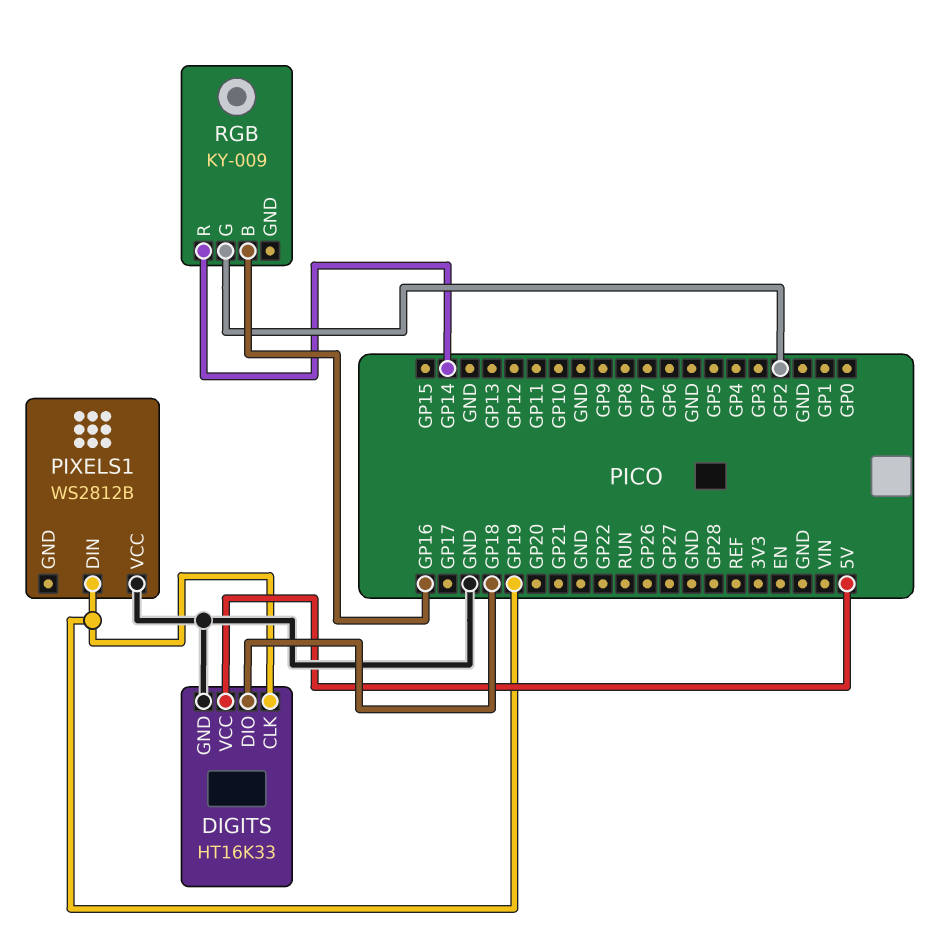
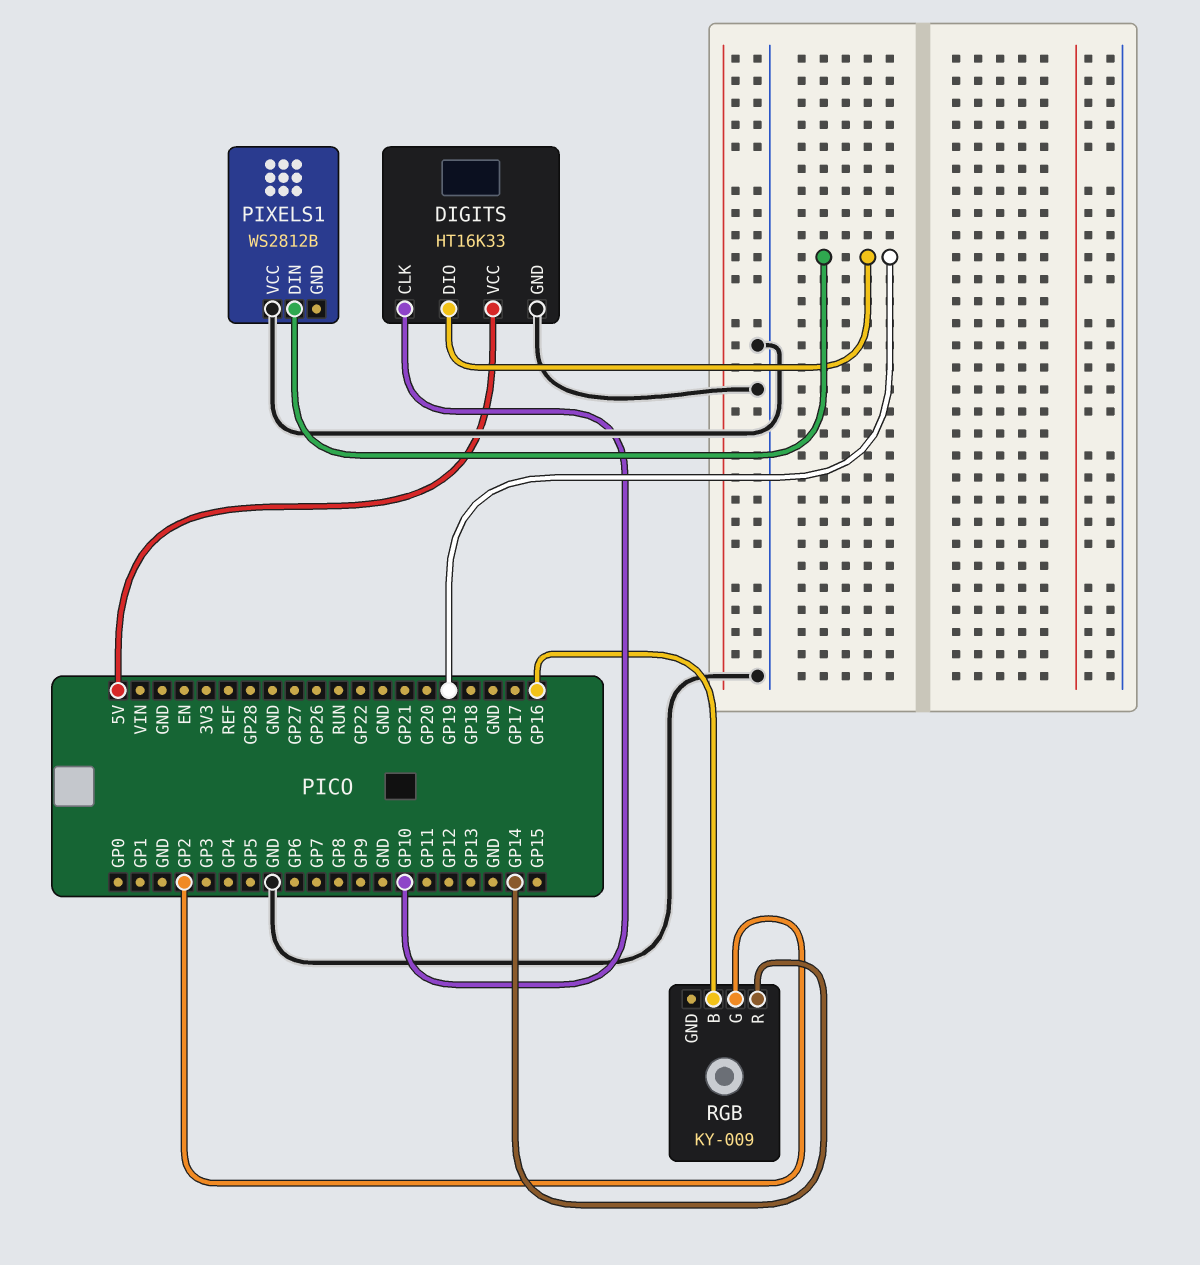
DIGITS pin CLK: GP19 -> GP10
DIGITS pin DIO: GP18 -> GP19

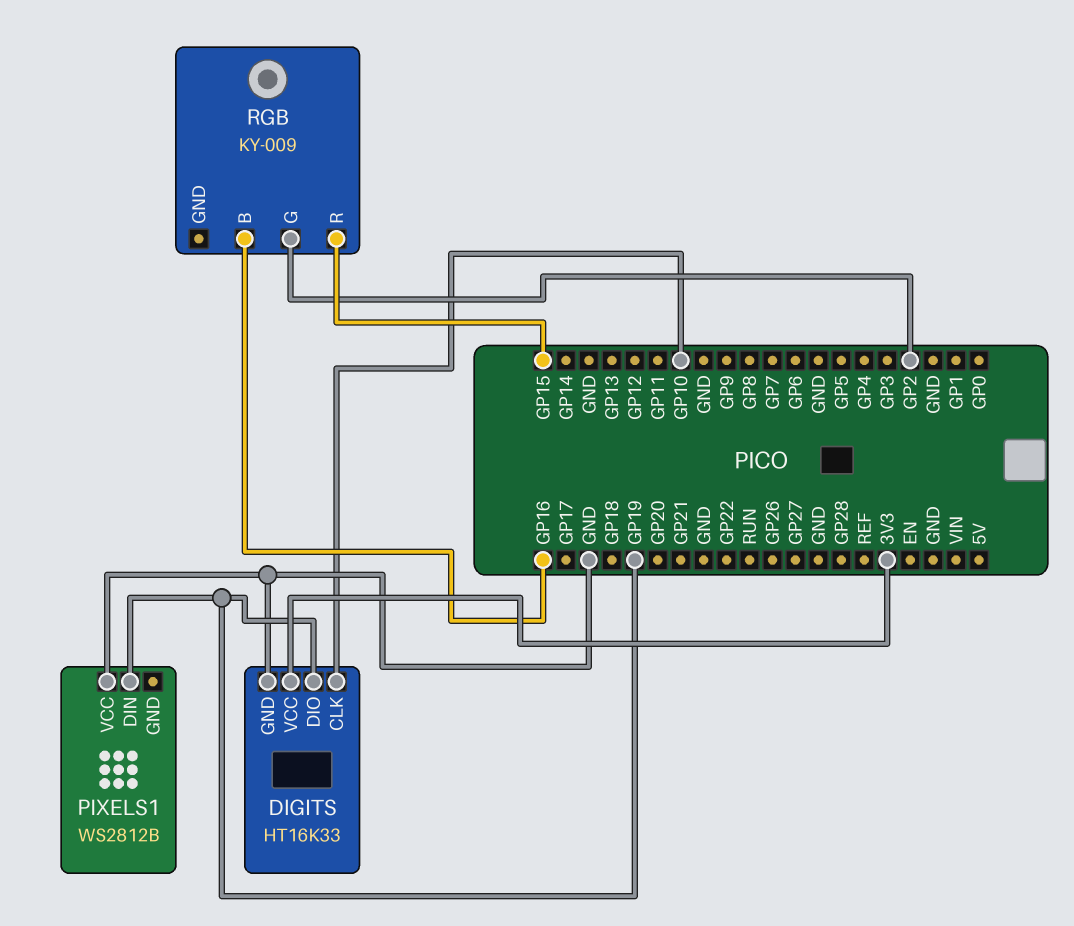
DIGITS pin VCC: 5V -> 3V3
RGB pin R: GP14 -> GP15

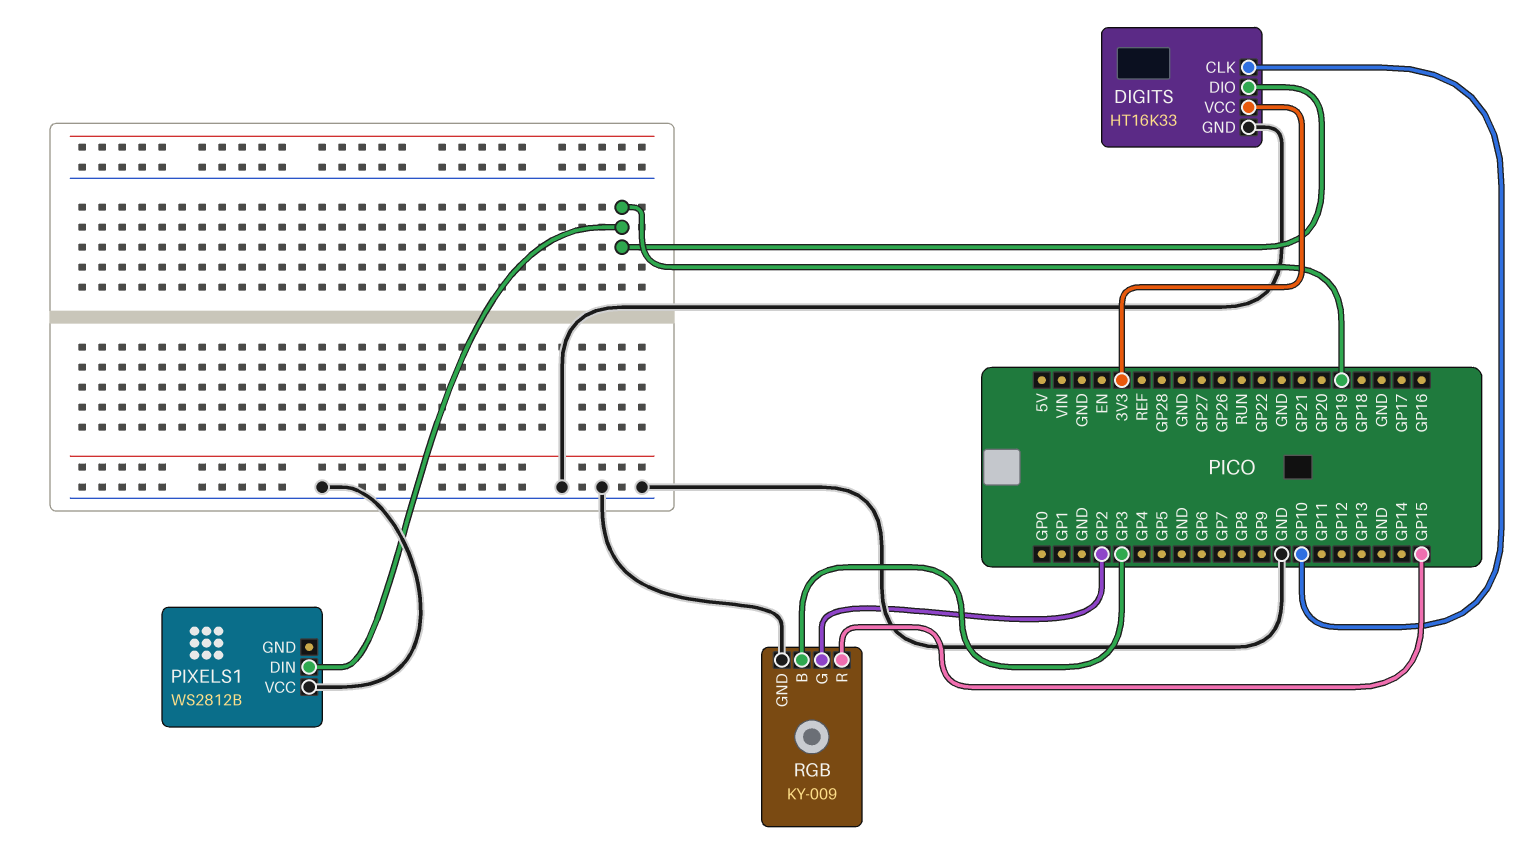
RGB pin B: GP16 -> GP3
RGB pin GND: none -> GND

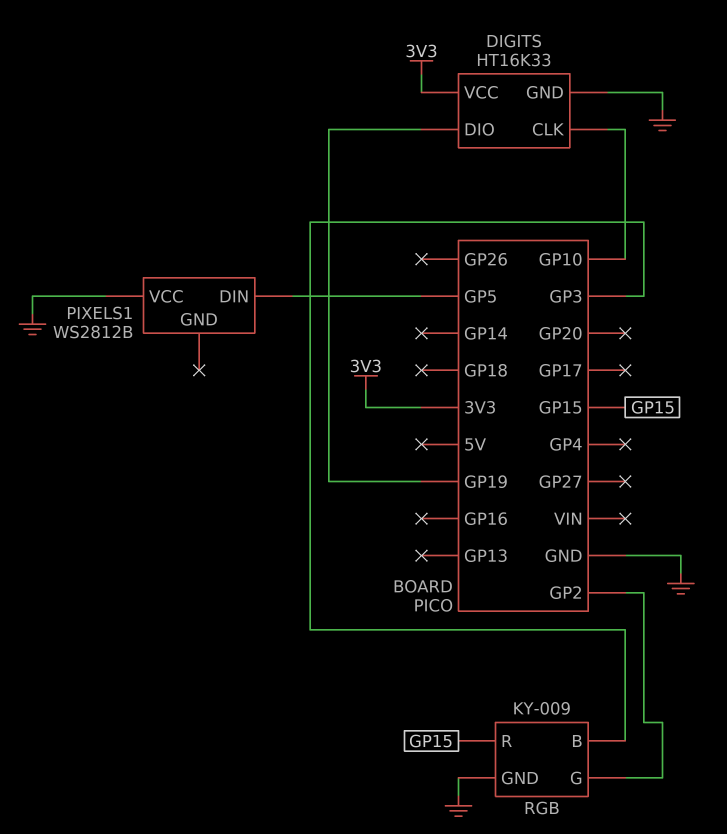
PIXELS1 pin DIN: GP19 -> GP5

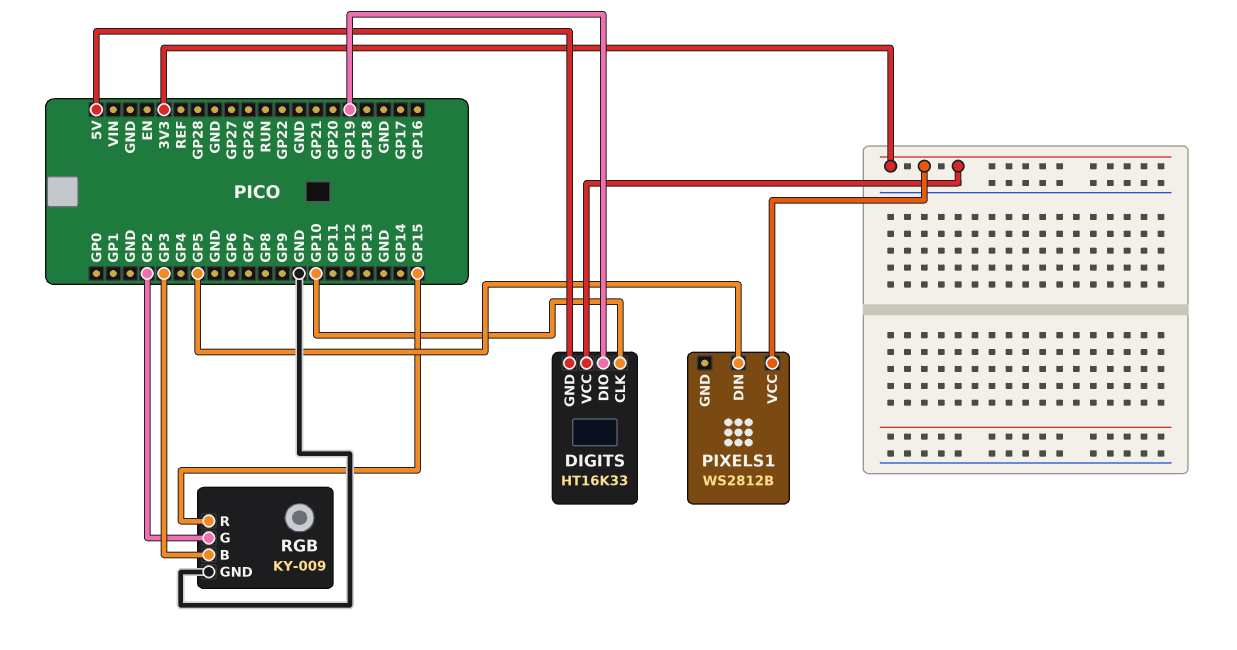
DIGITS pin GND: GND -> 5V
PIXELS1 pin VCC: GND -> 3V3

